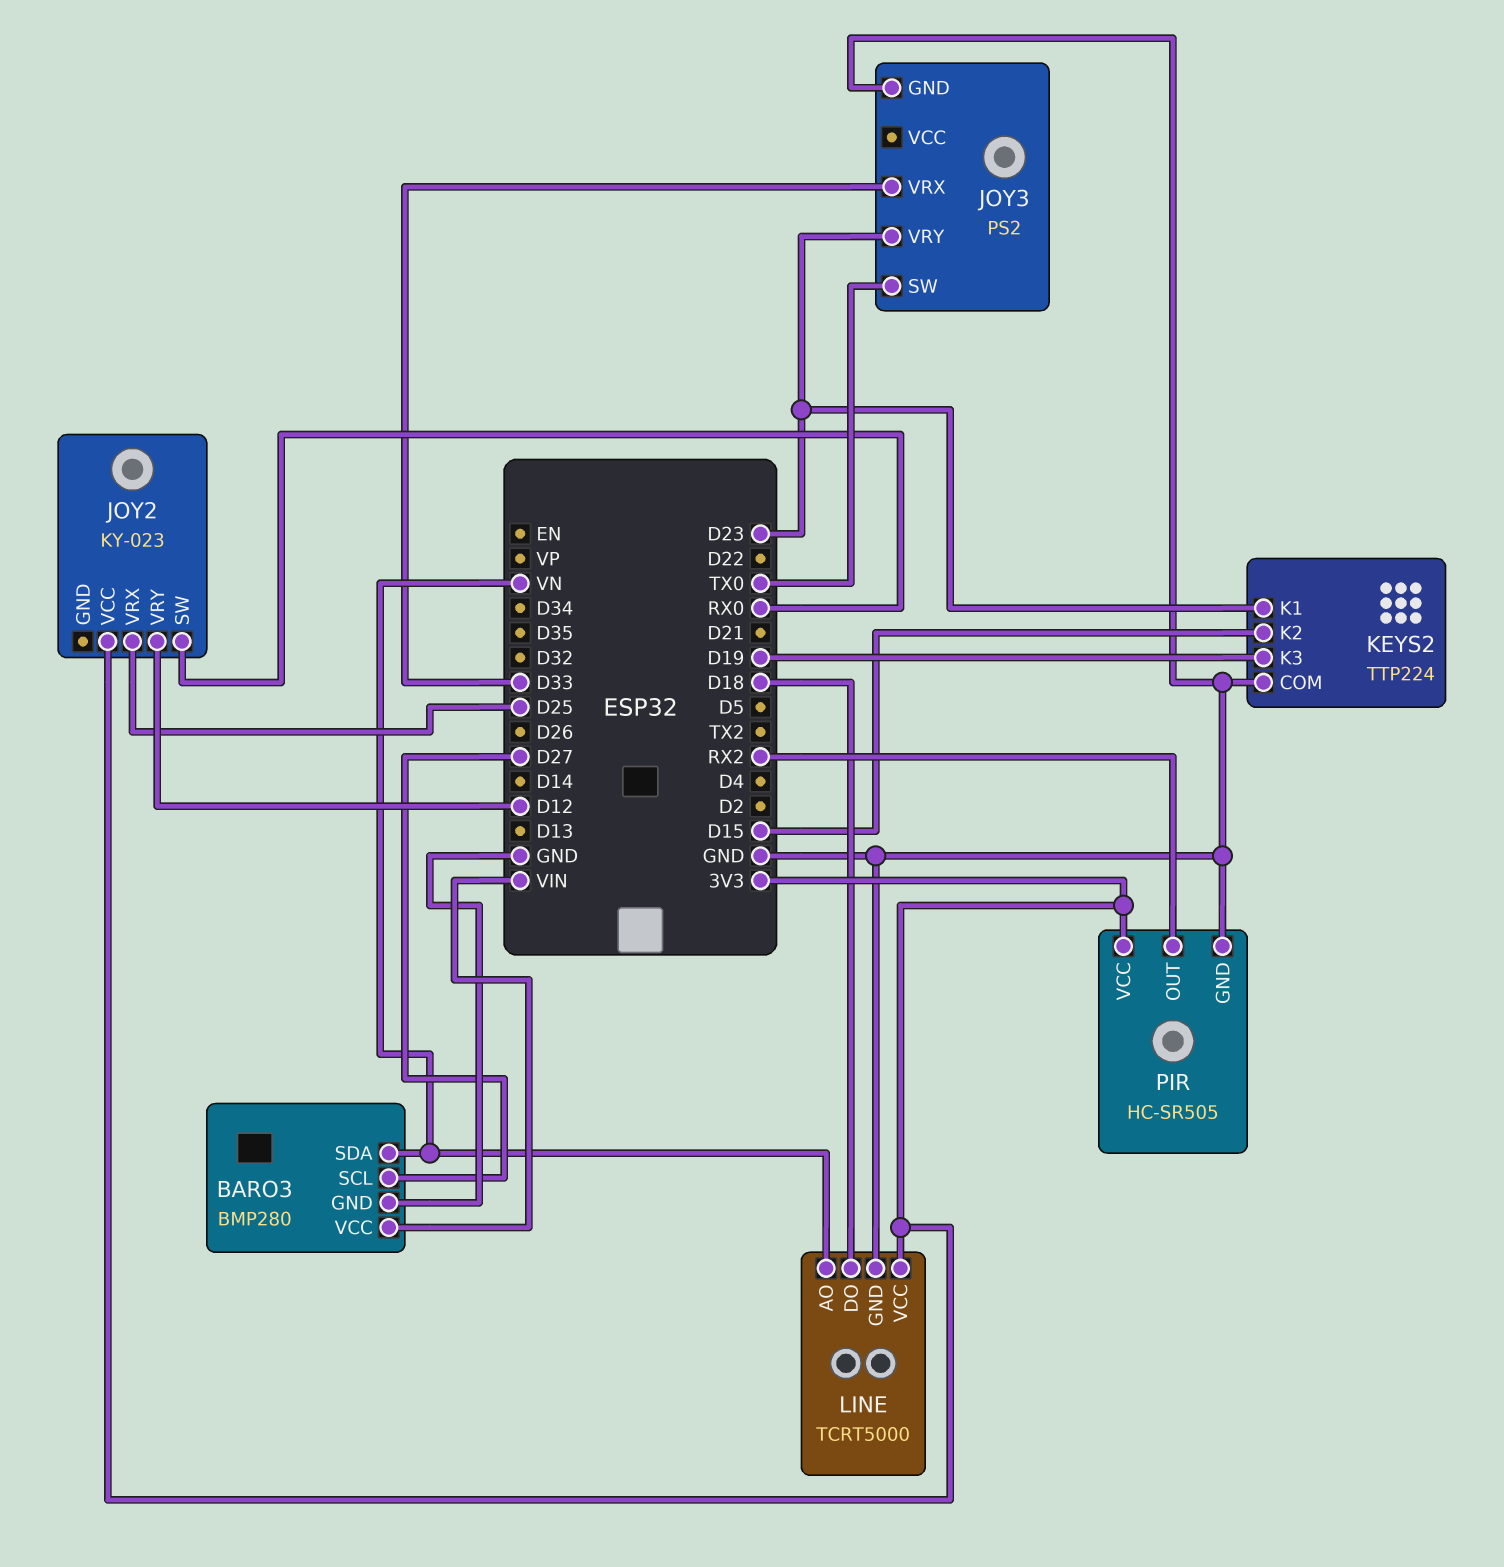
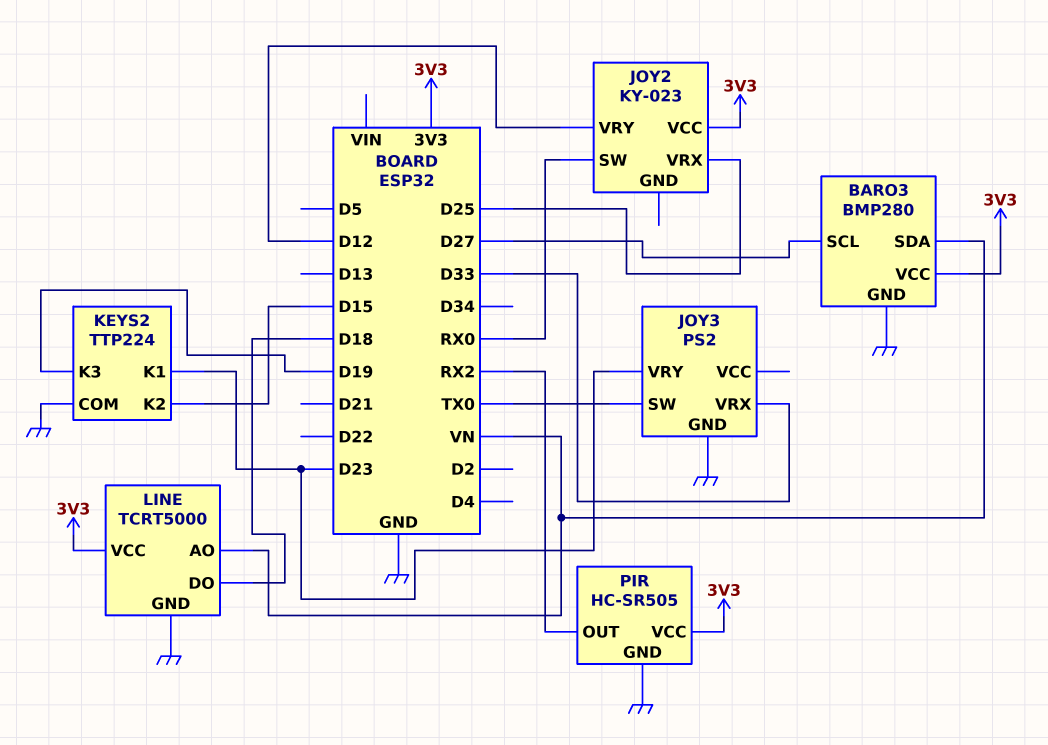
BARO3 pin VCC: VIN -> 3V3

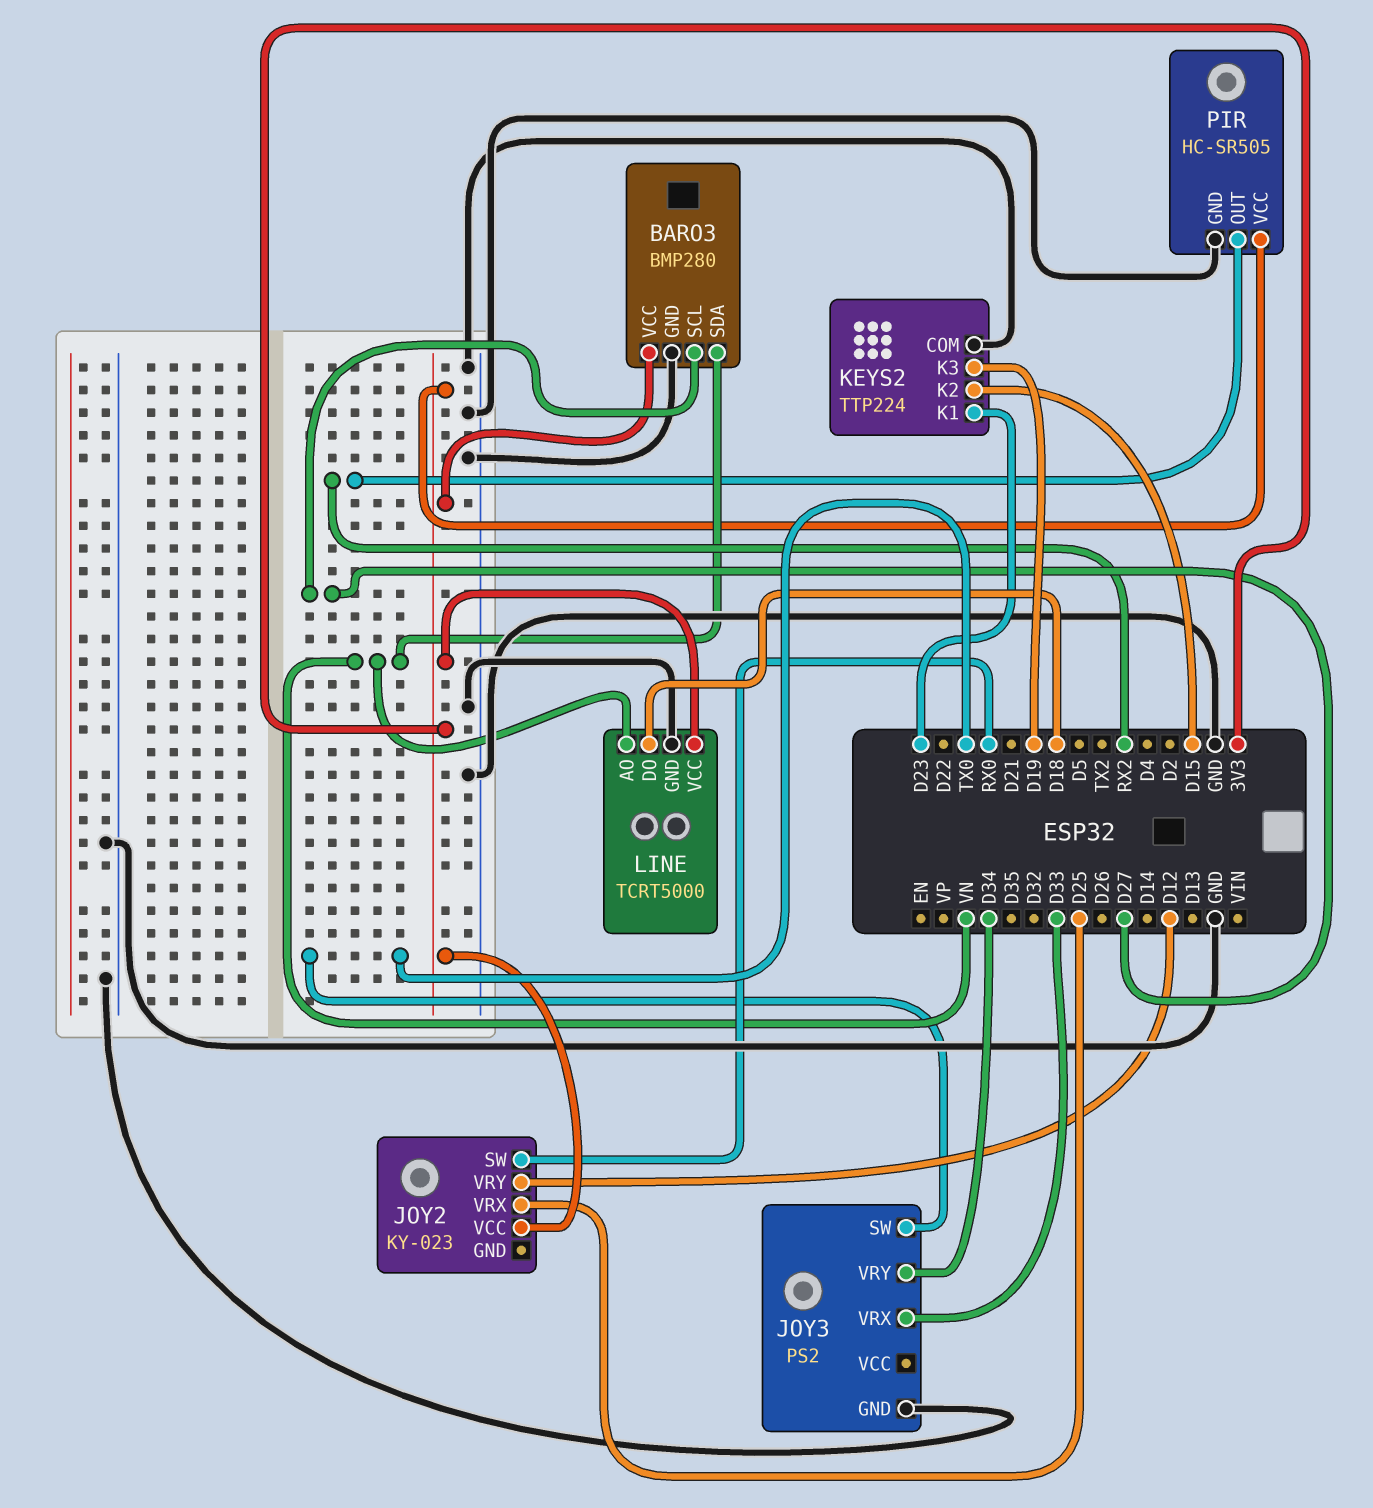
JOY3 pin VRY: D23 -> D34

